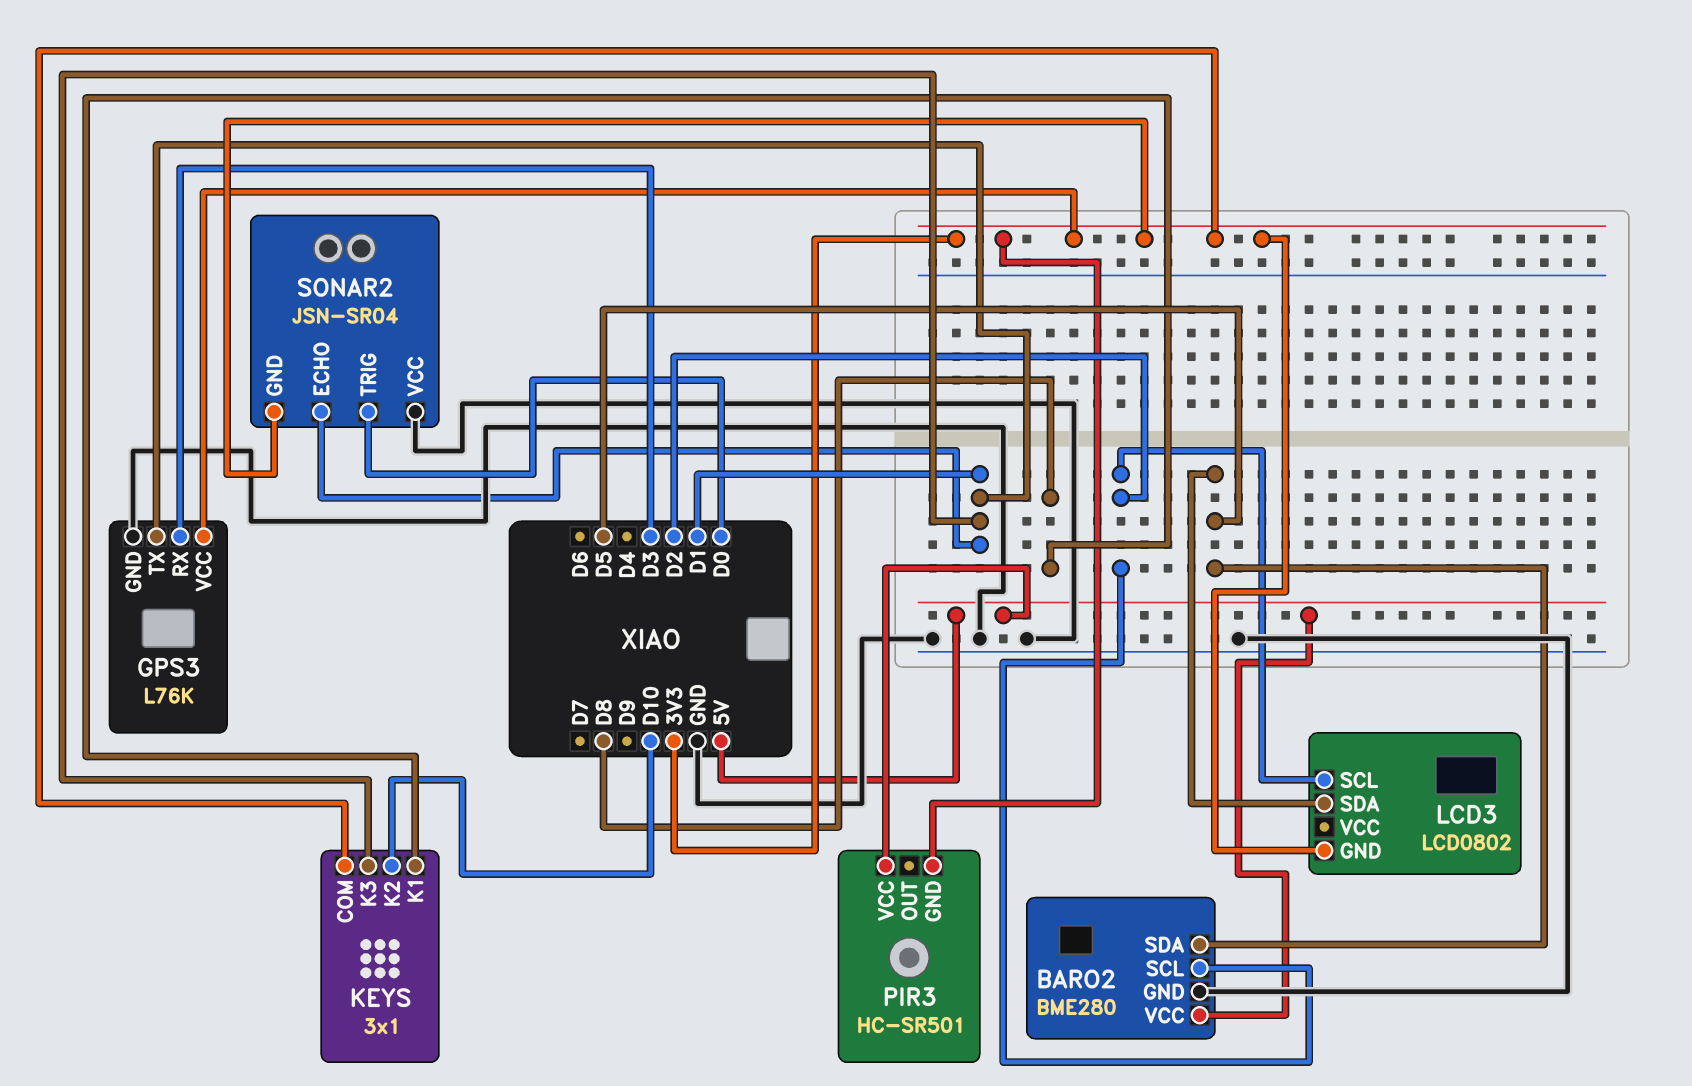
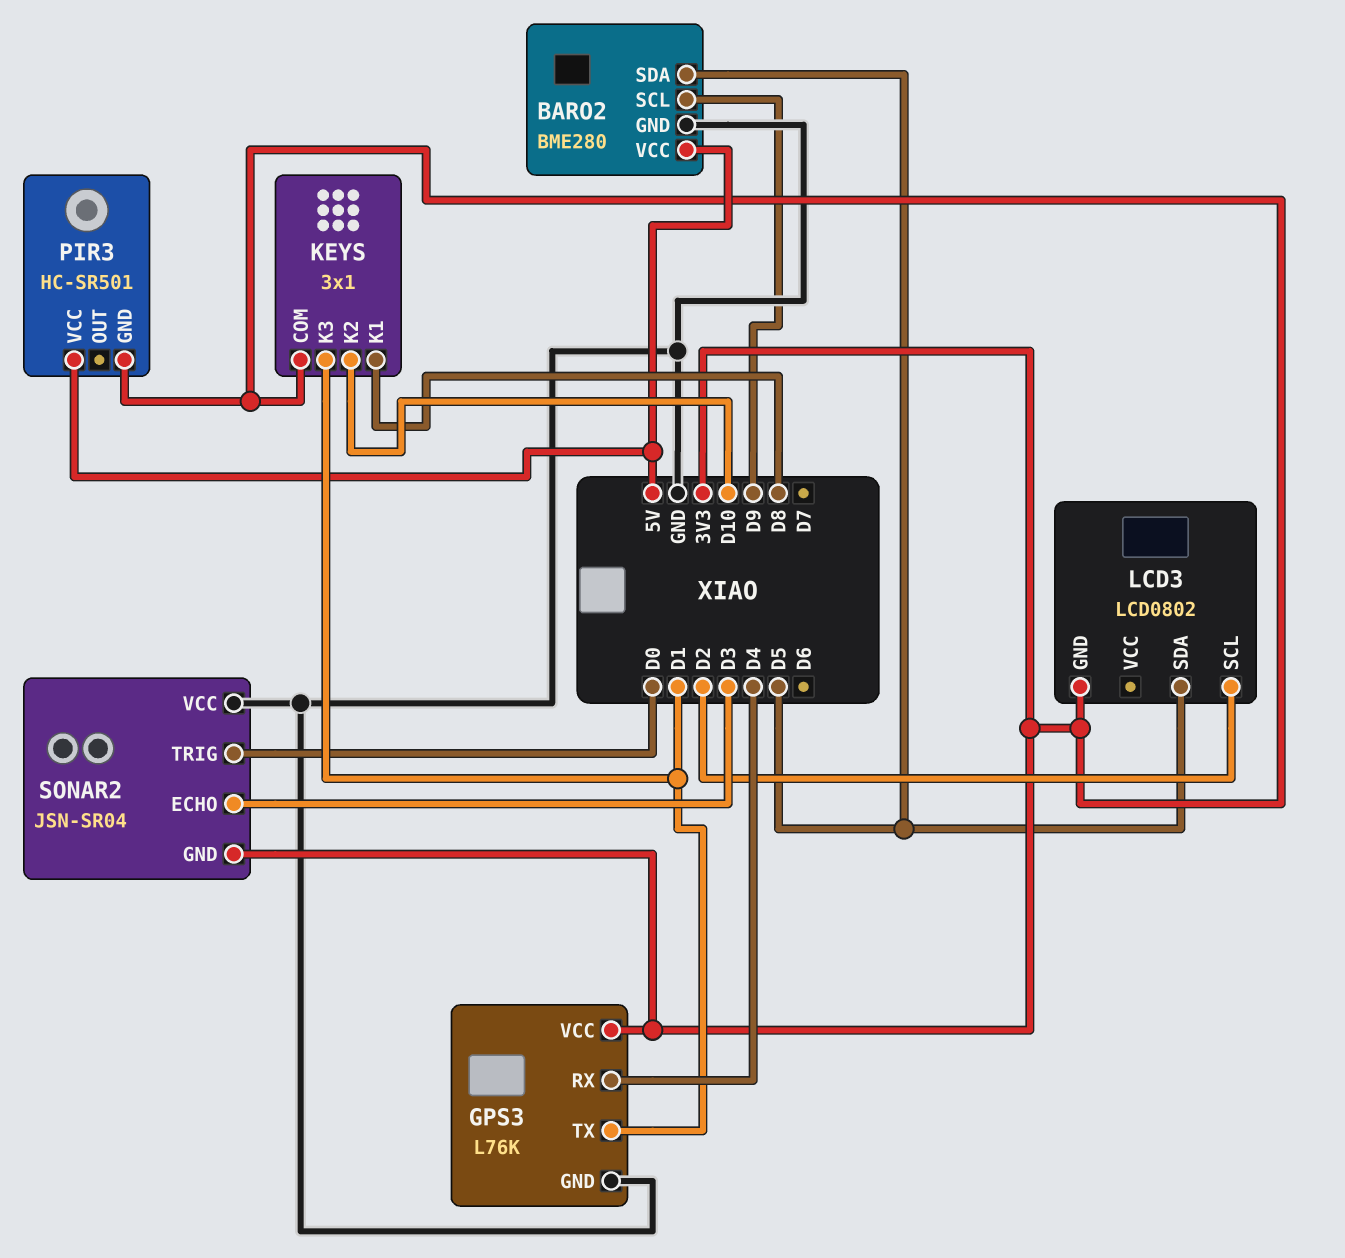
BARO2 pin SCL: D2 -> D9
GPS3 pin RX: D3 -> D4
SONAR2 pin ECHO: D1 -> D3

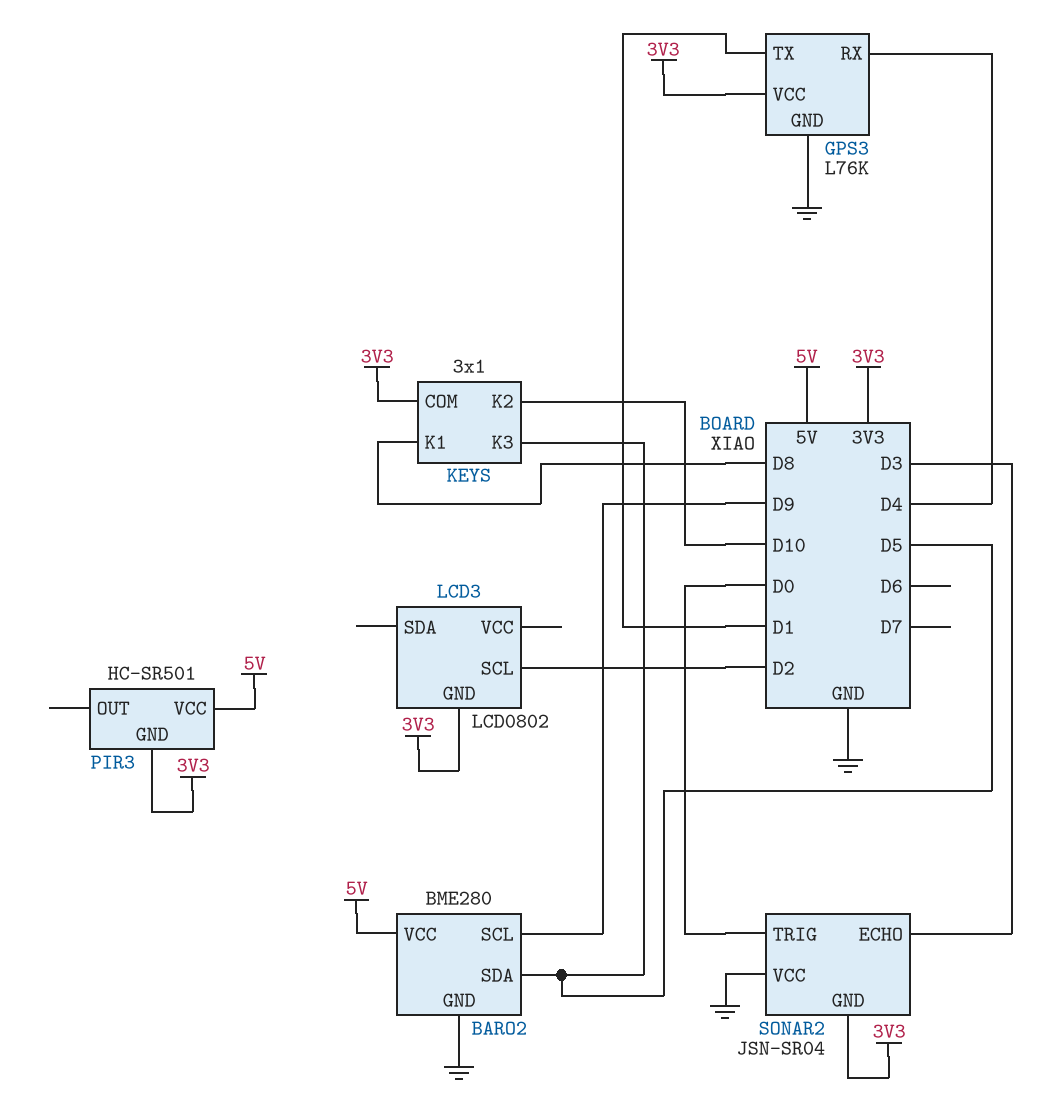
KEYS pin K3: D1 -> D5
LCD3 pin SDA: D5 -> none

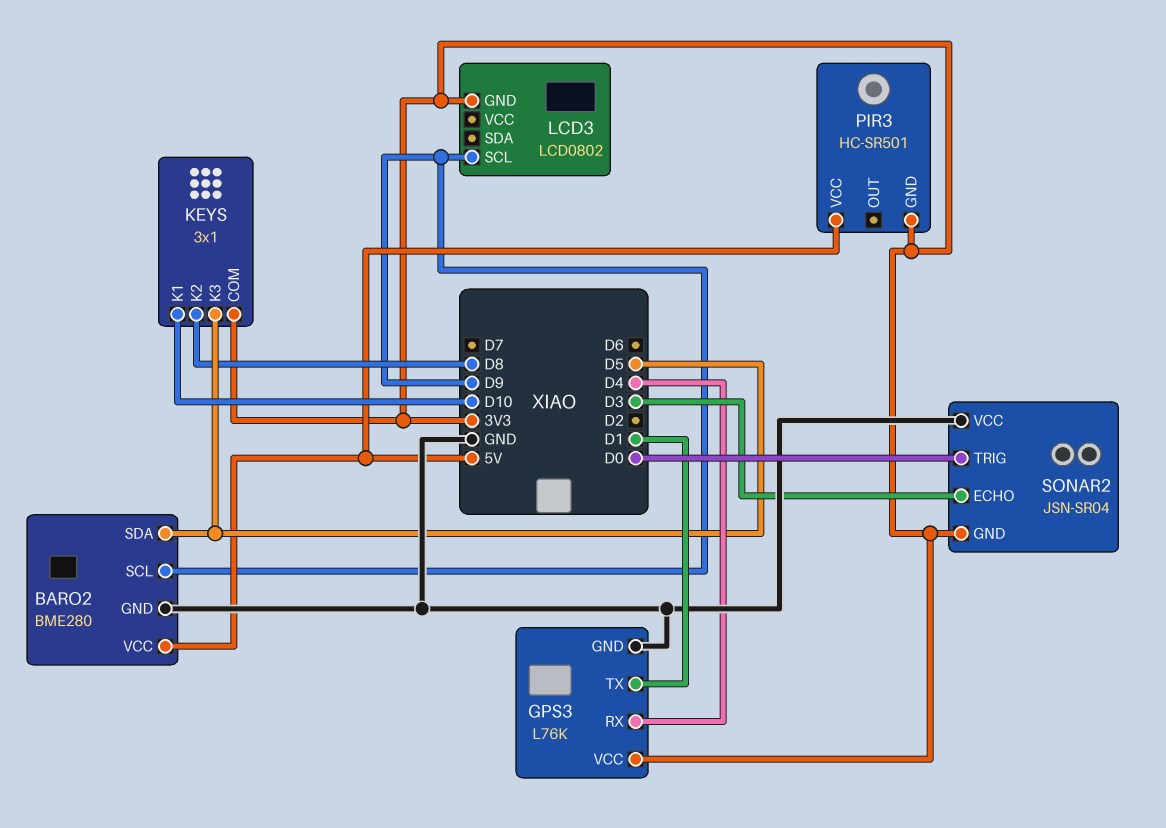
KEYS pin K1: D8 -> D10
KEYS pin K2: D10 -> D8
LCD3 pin SCL: D2 -> D9

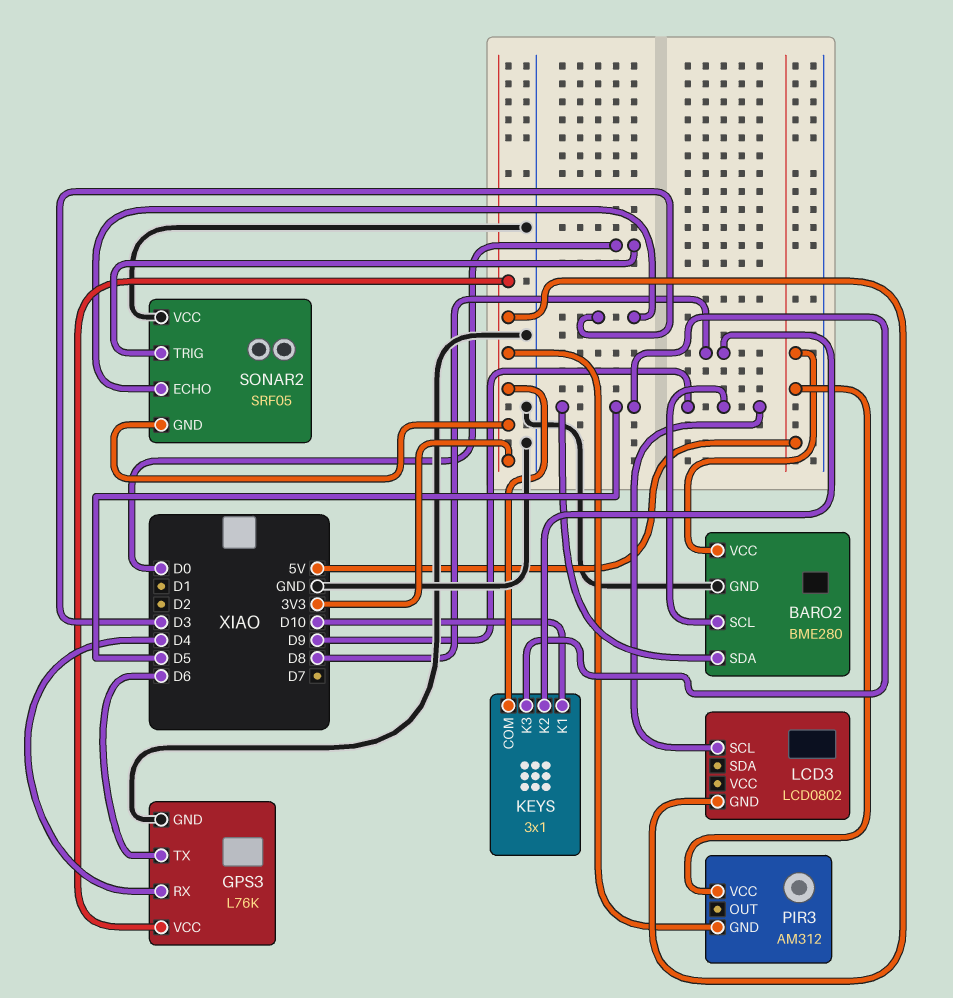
GPS3 pin TX: D1 -> D6
PIR3: HC-SR501 -> AM312
SONAR2: JSN-SR04 -> SRF05

